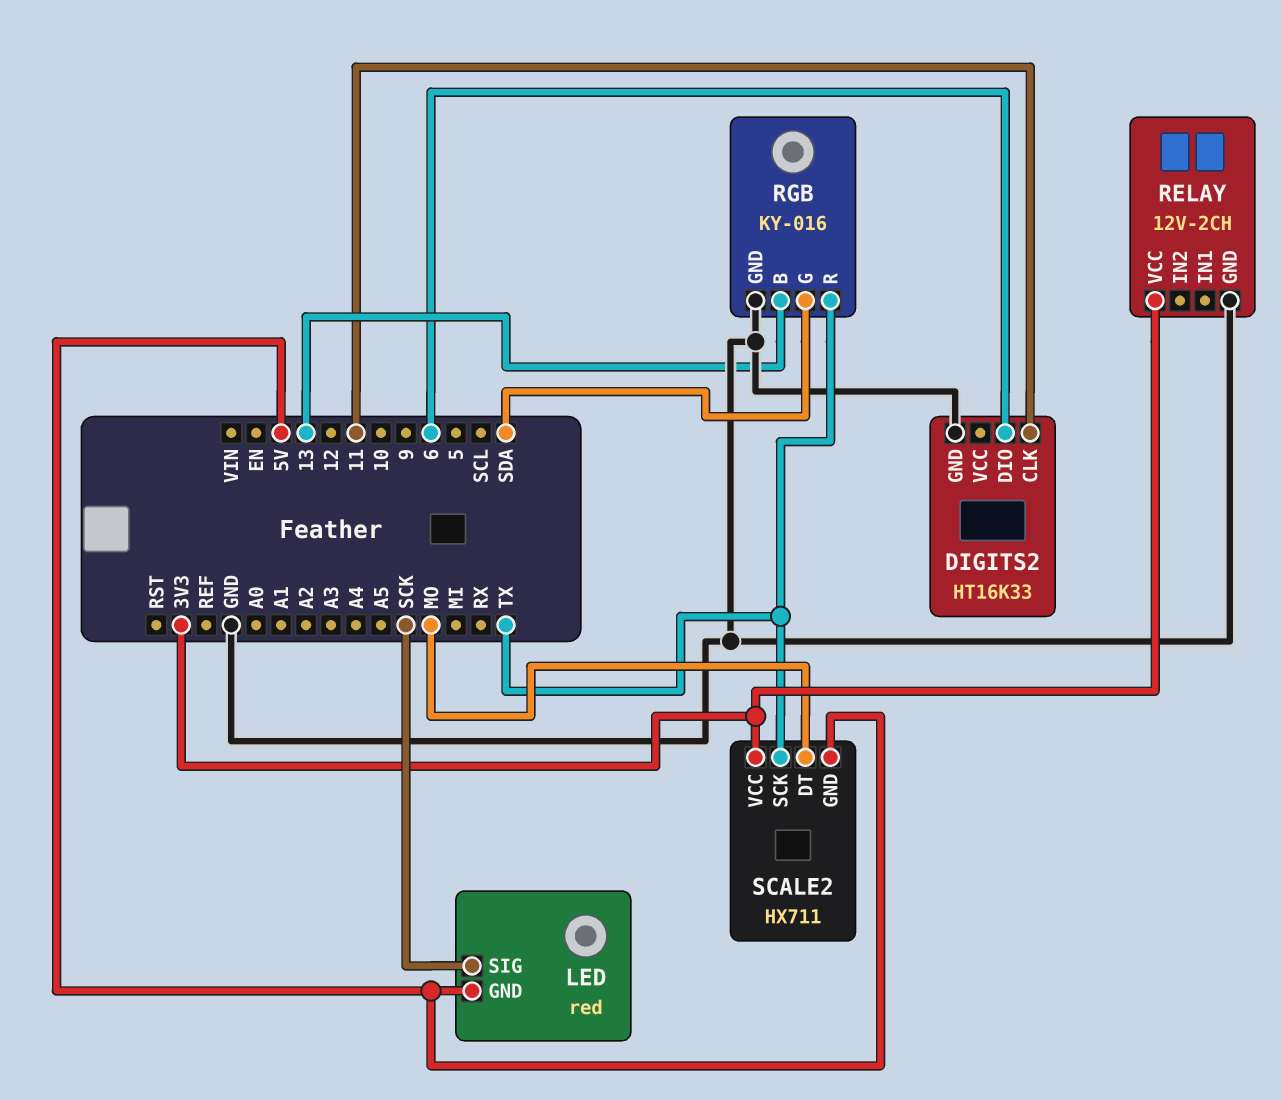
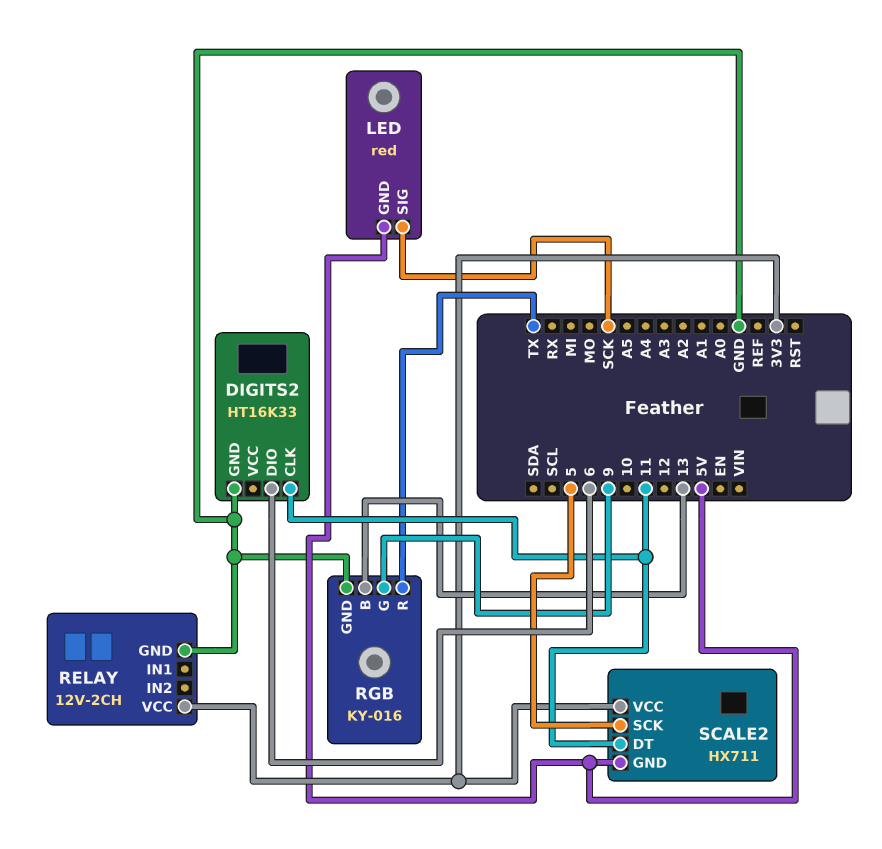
RGB pin G: SDA -> 9
SCALE2 pin DT: MO -> 11
SCALE2 pin SCK: TX -> 5

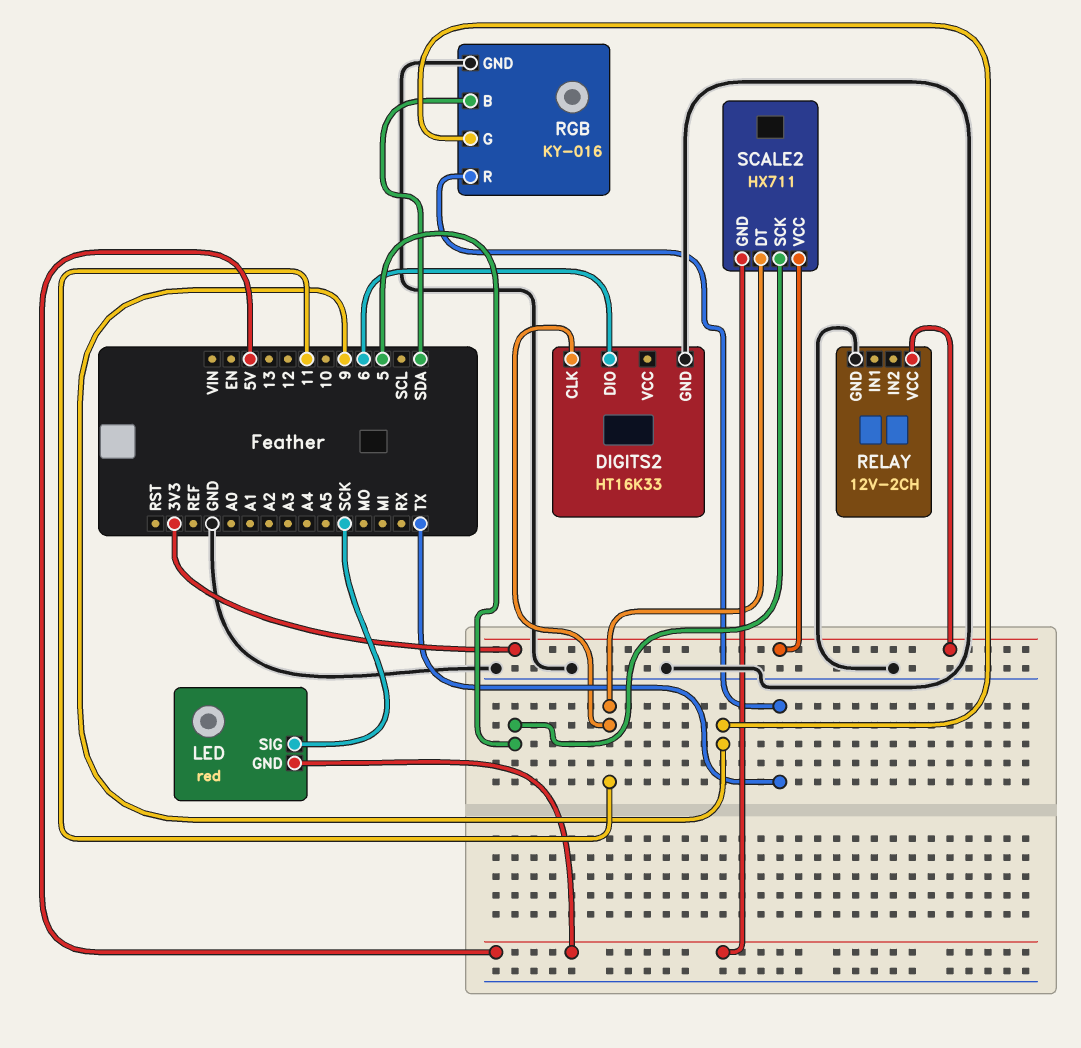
RGB pin B: 13 -> SDA

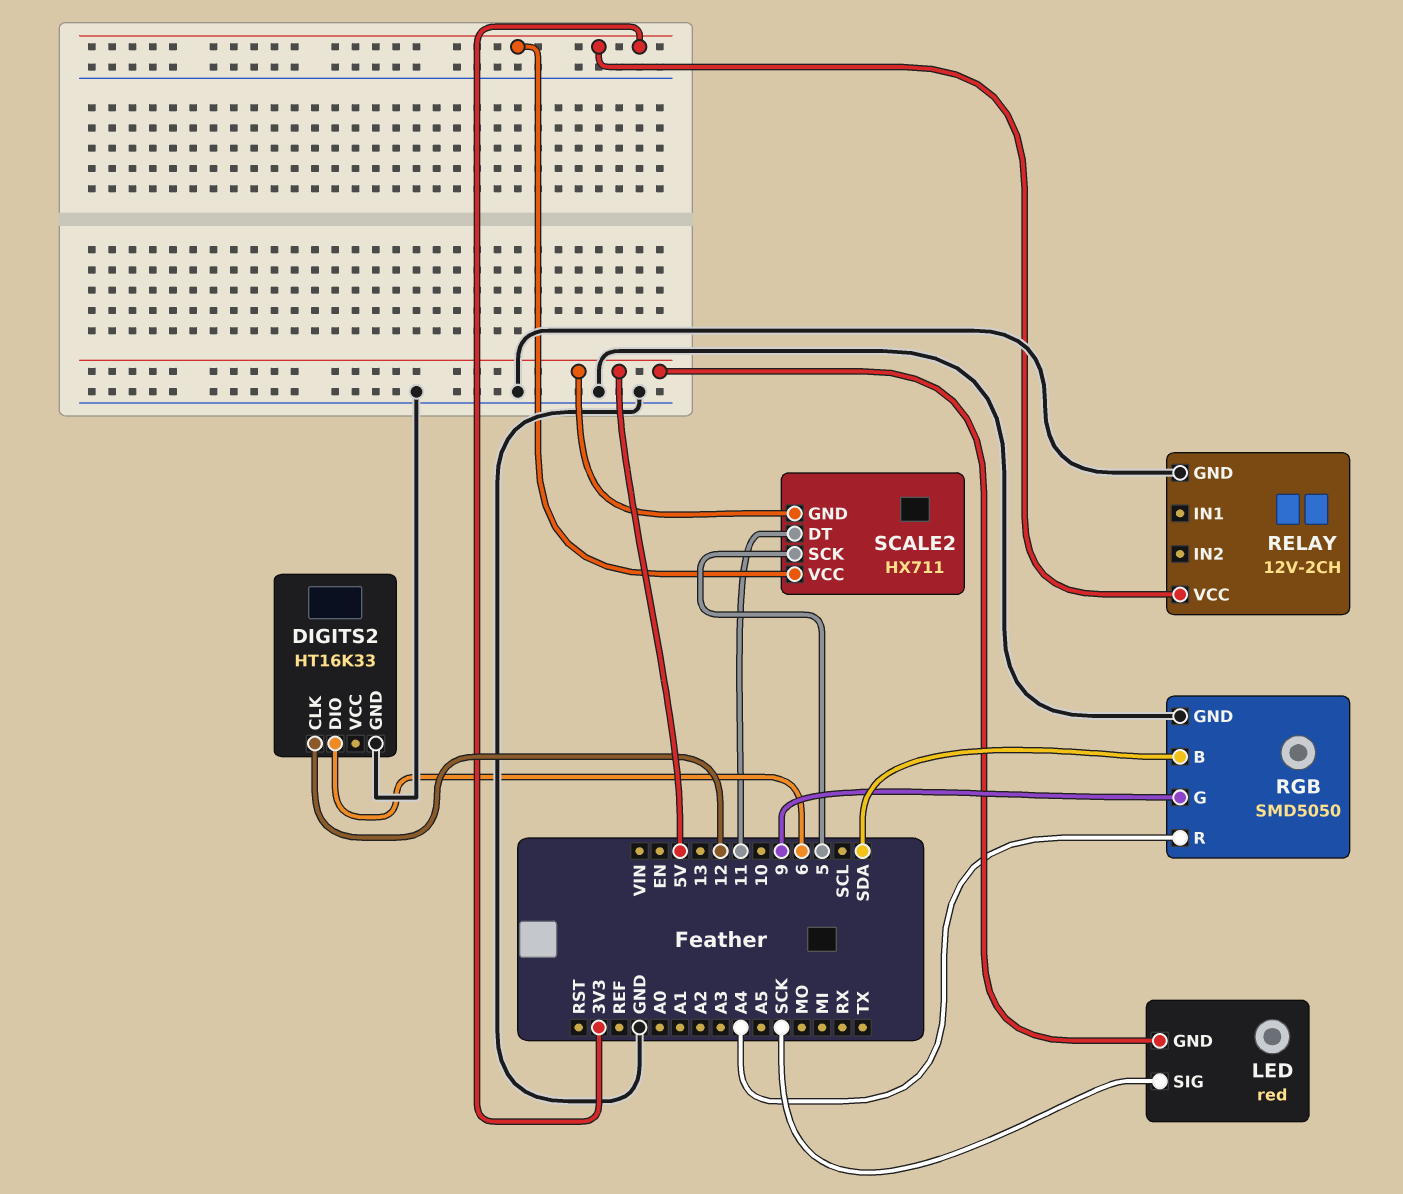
DIGITS2 pin CLK: 11 -> 12
RGB: KY-016 -> SMD5050
RGB pin R: TX -> A4

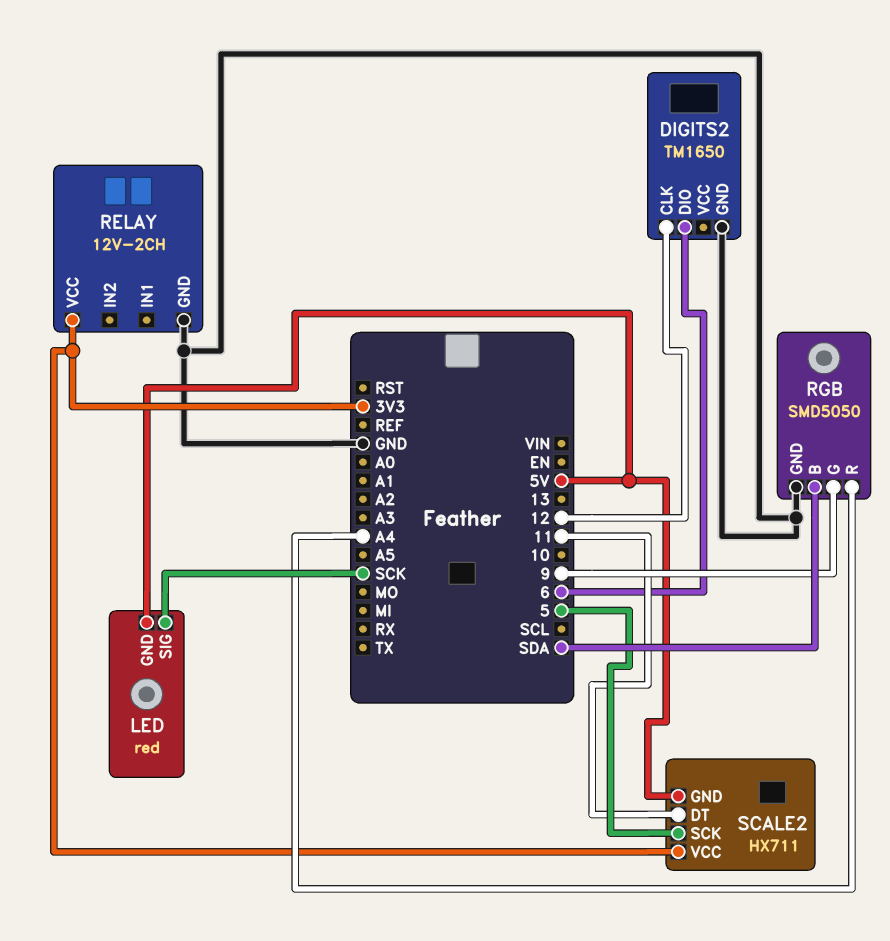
DIGITS2: HT16K33 -> TM1650

